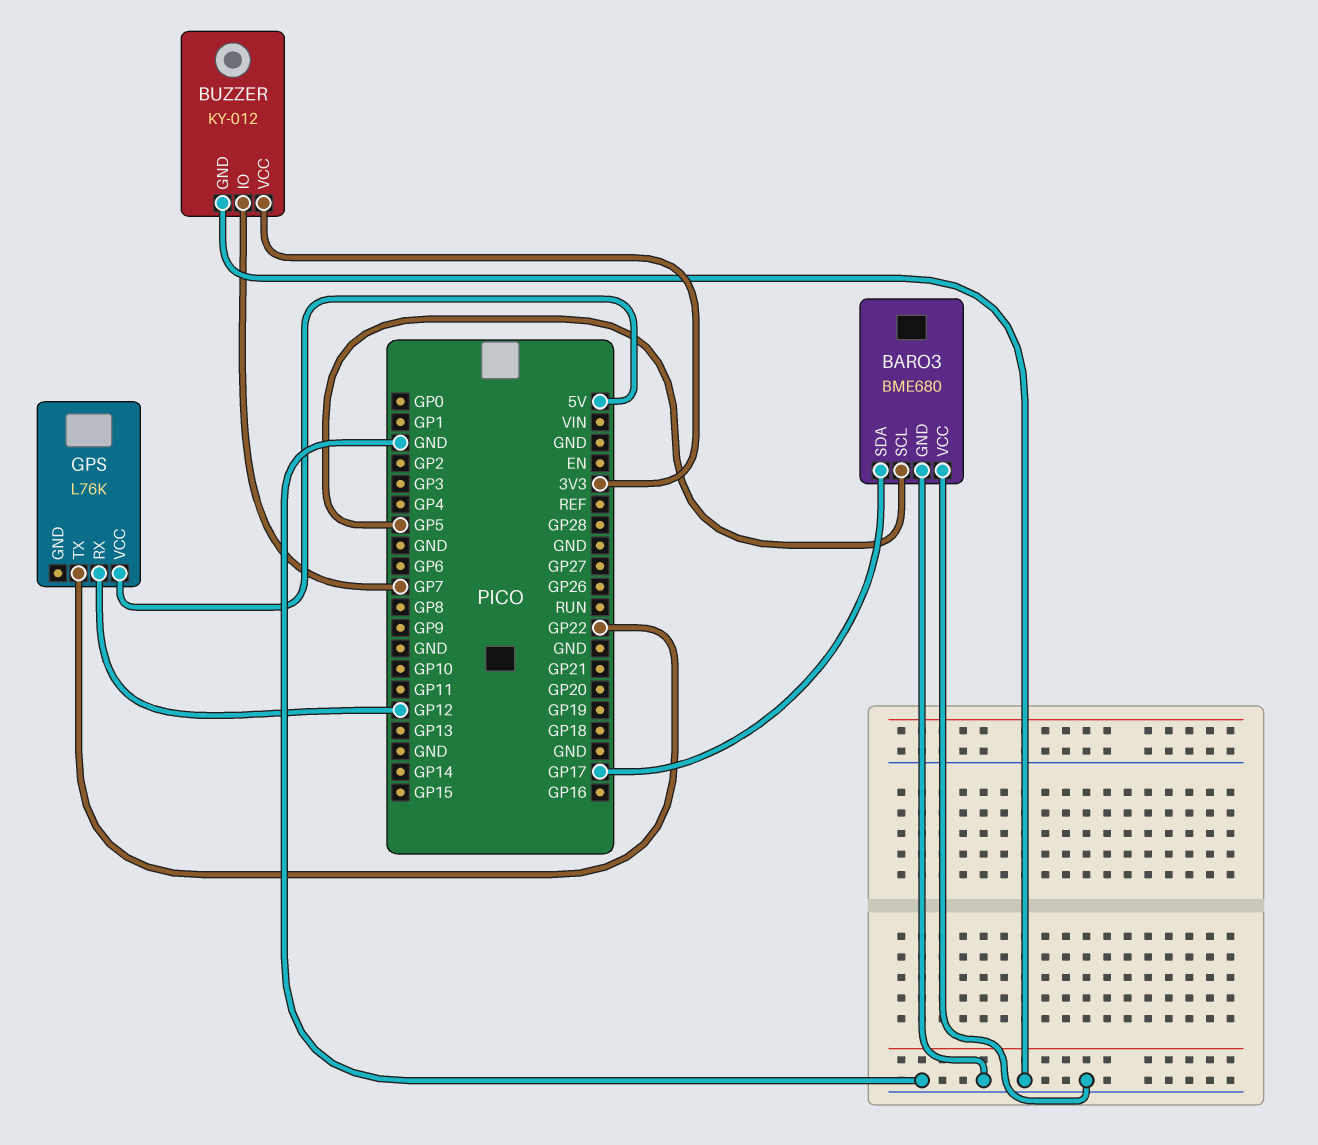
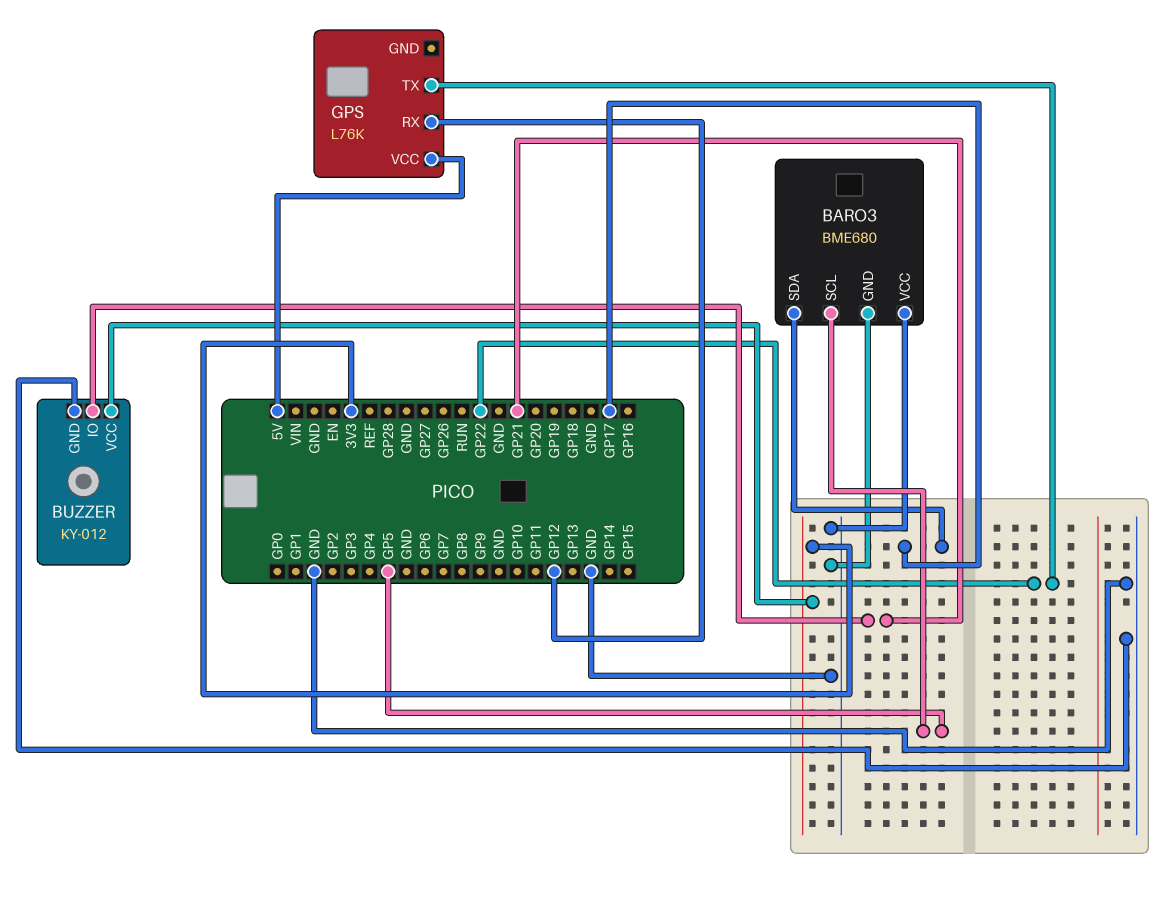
BUZZER pin IO: GP7 -> GP21

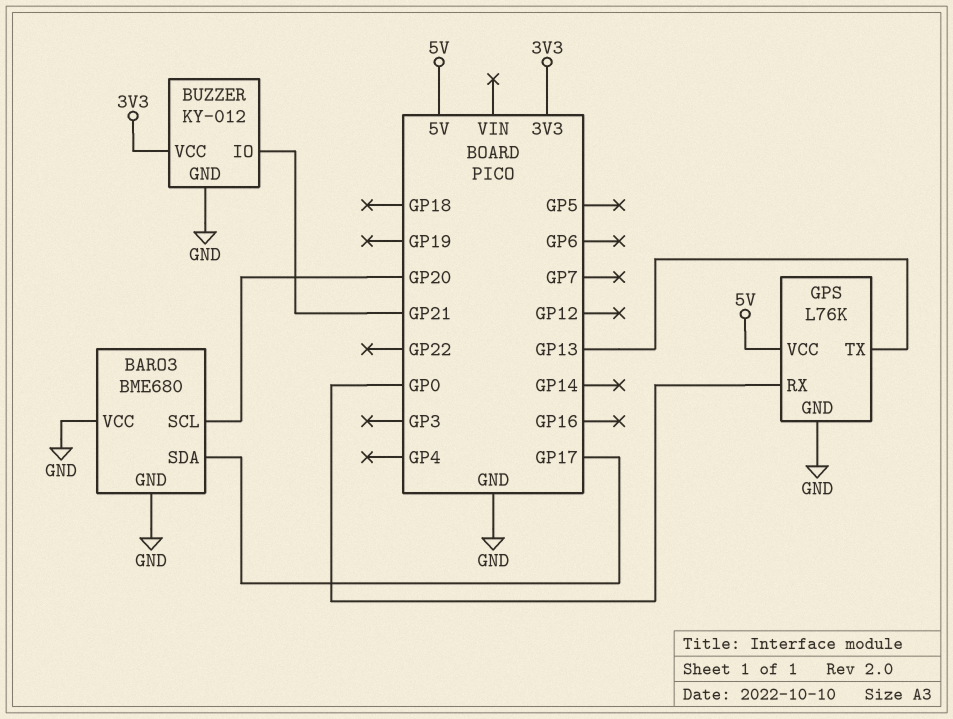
BARO3 pin SCL: GP5 -> GP20
GPS pin GND: none -> GND
GPS pin RX: GP12 -> GP0
GPS pin TX: GP22 -> GP13

